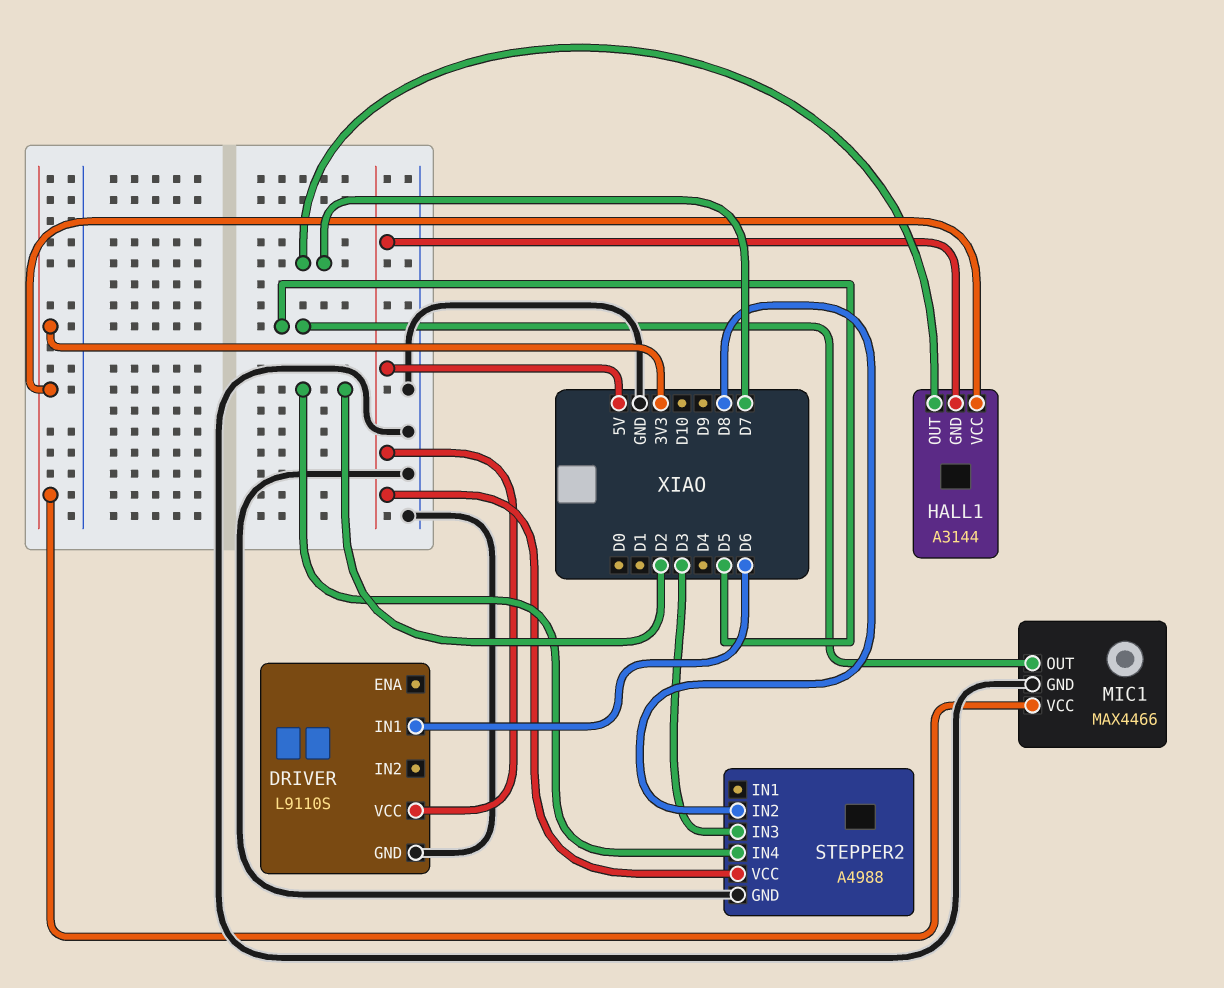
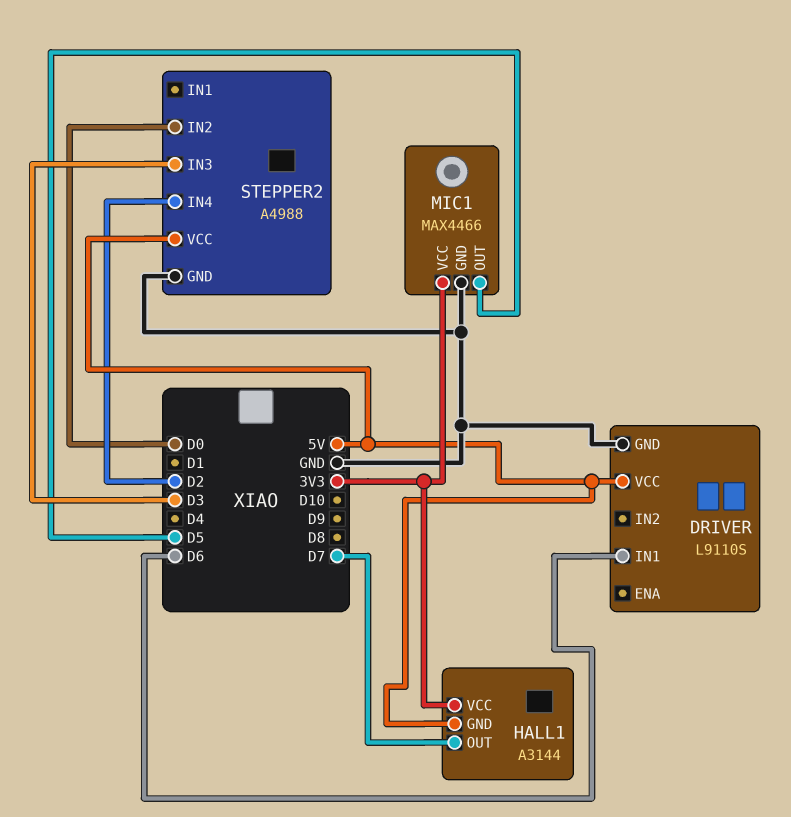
STEPPER2 pin IN2: D8 -> D0

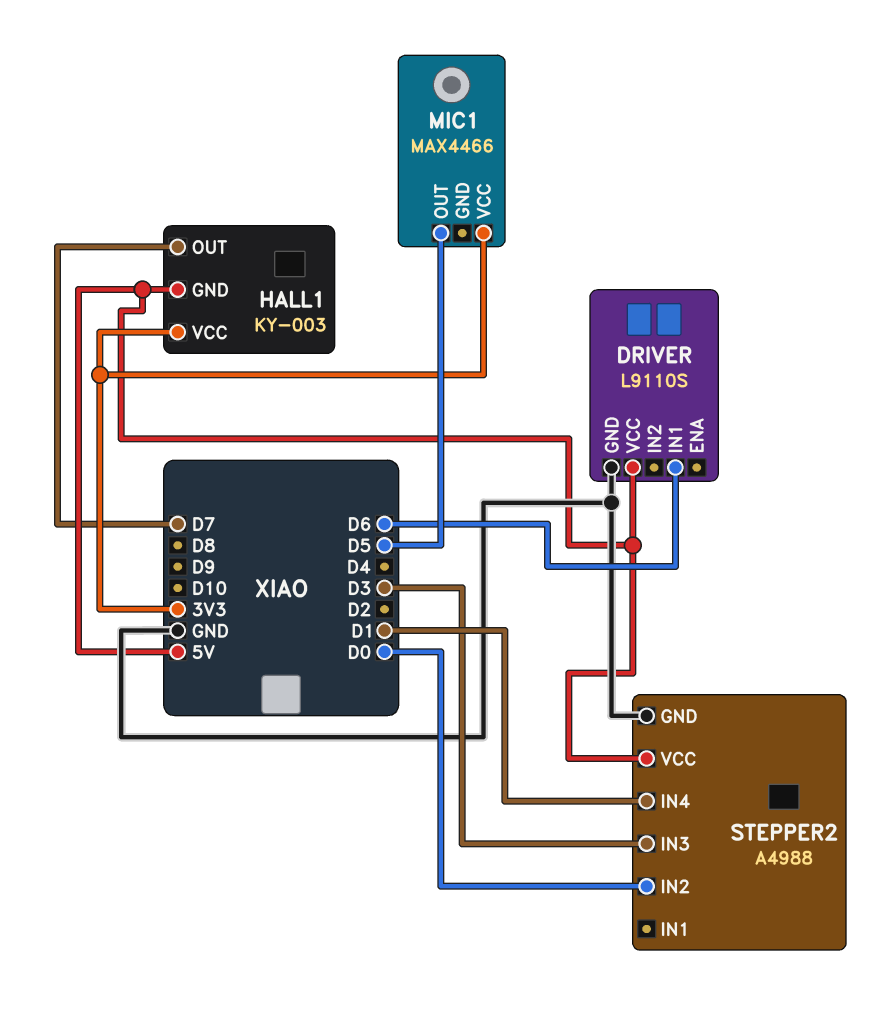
HALL1: A3144 -> KY-003
MIC1 pin GND: GND -> none
STEPPER2 pin IN4: D2 -> D1

